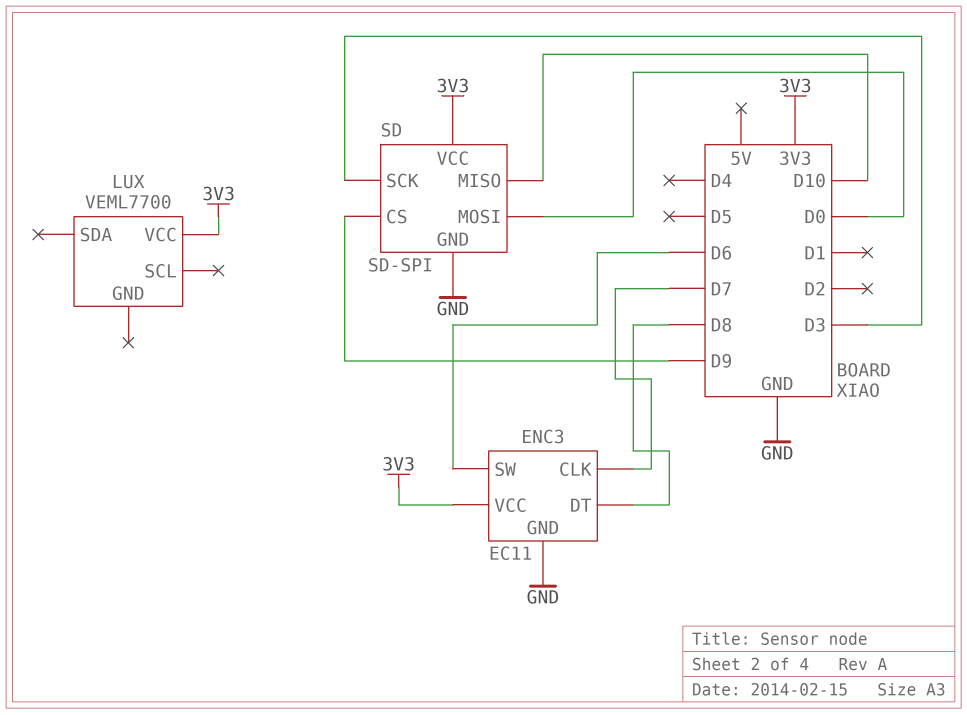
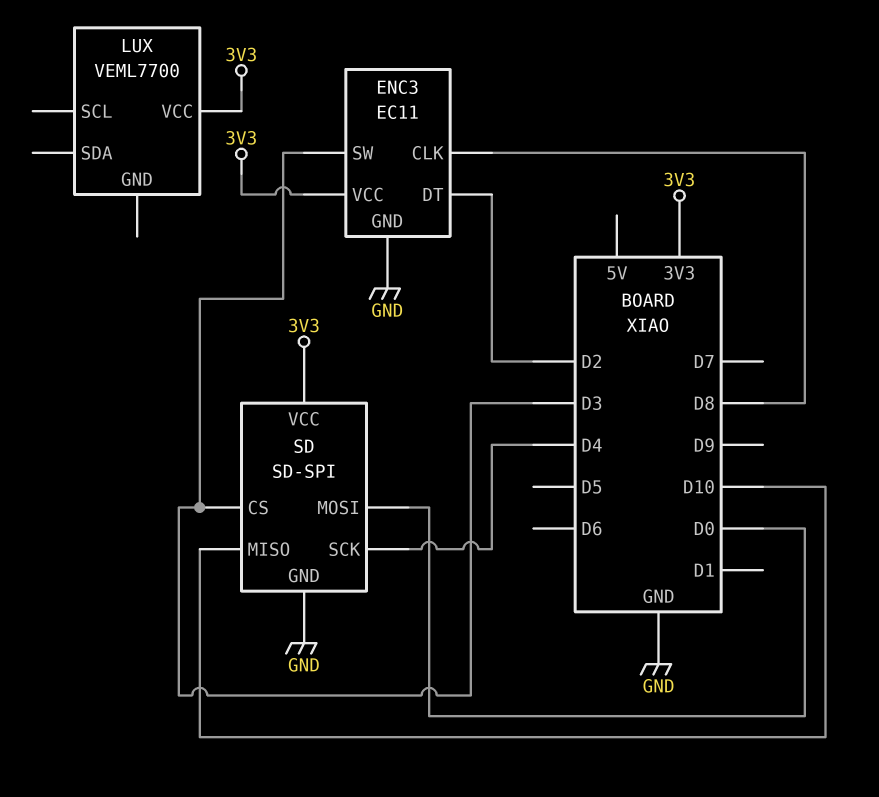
ENC3 pin CLK: D7 -> D8
ENC3 pin DT: D8 -> D2
ENC3 pin SW: D6 -> D3
SD pin CS: D9 -> D3
SD pin SCK: D3 -> D4

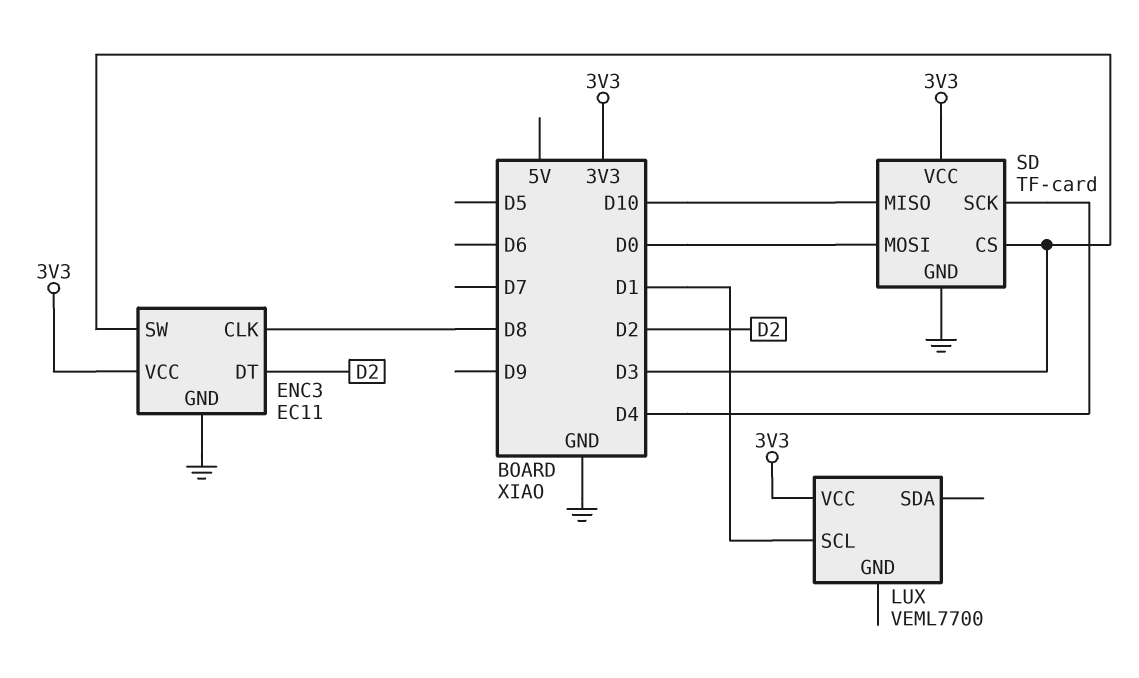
LUX pin SCL: none -> D1
SD: SD-SPI -> TF-card

